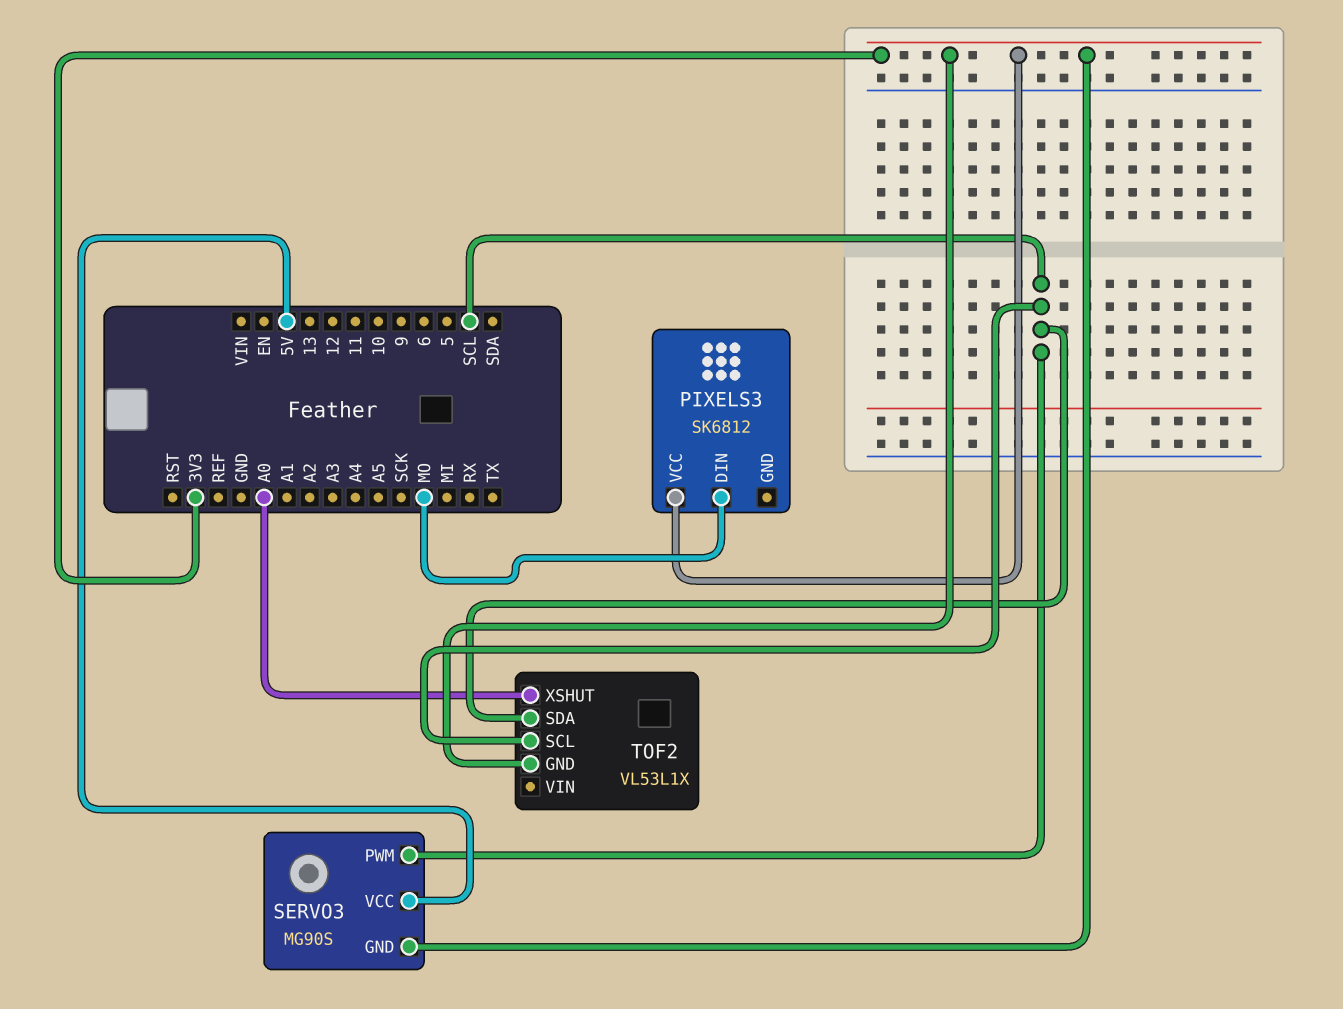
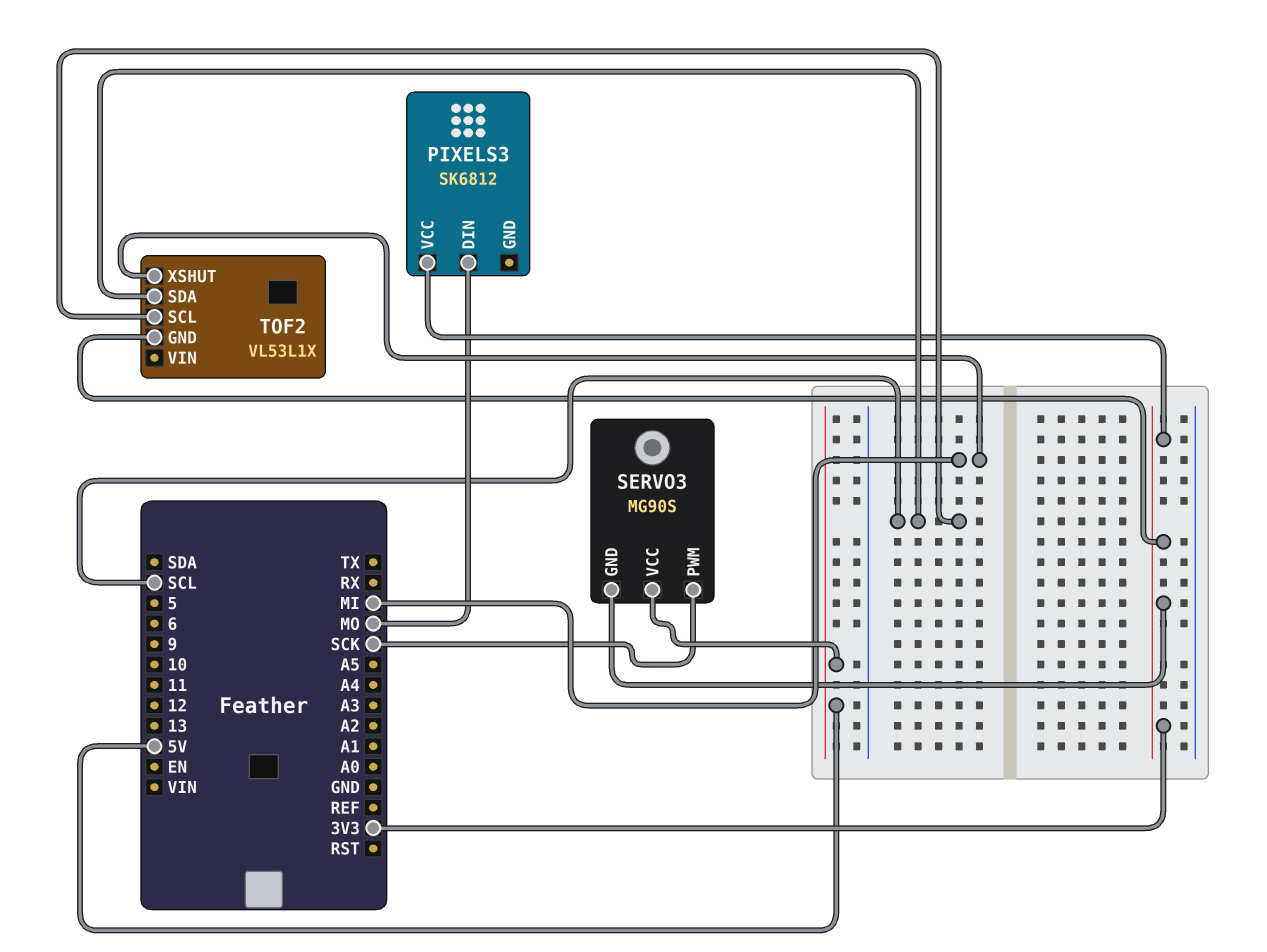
SERVO3 pin PWM: SCL -> SCK
TOF2 pin XSHUT: A0 -> MI

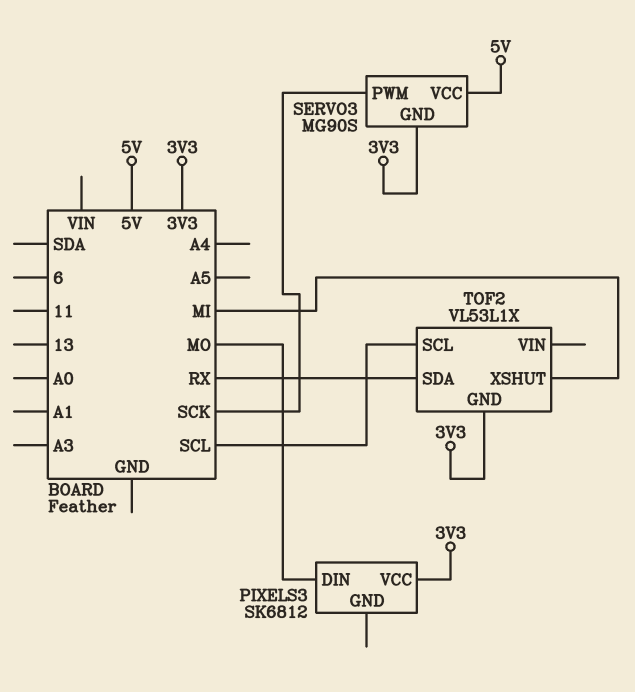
TOF2 pin SDA: SCL -> RX

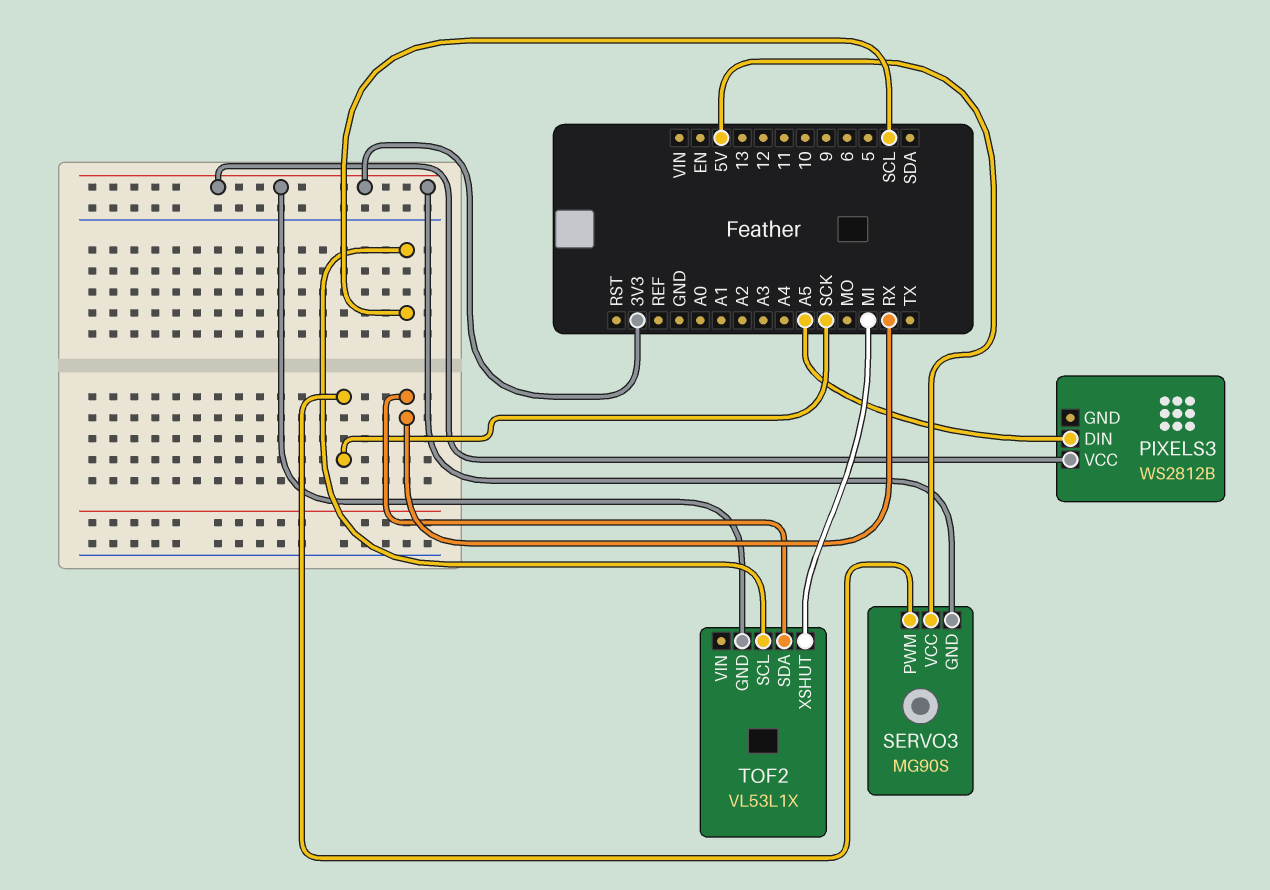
PIXELS3: SK6812 -> WS2812B
PIXELS3 pin DIN: MO -> A5

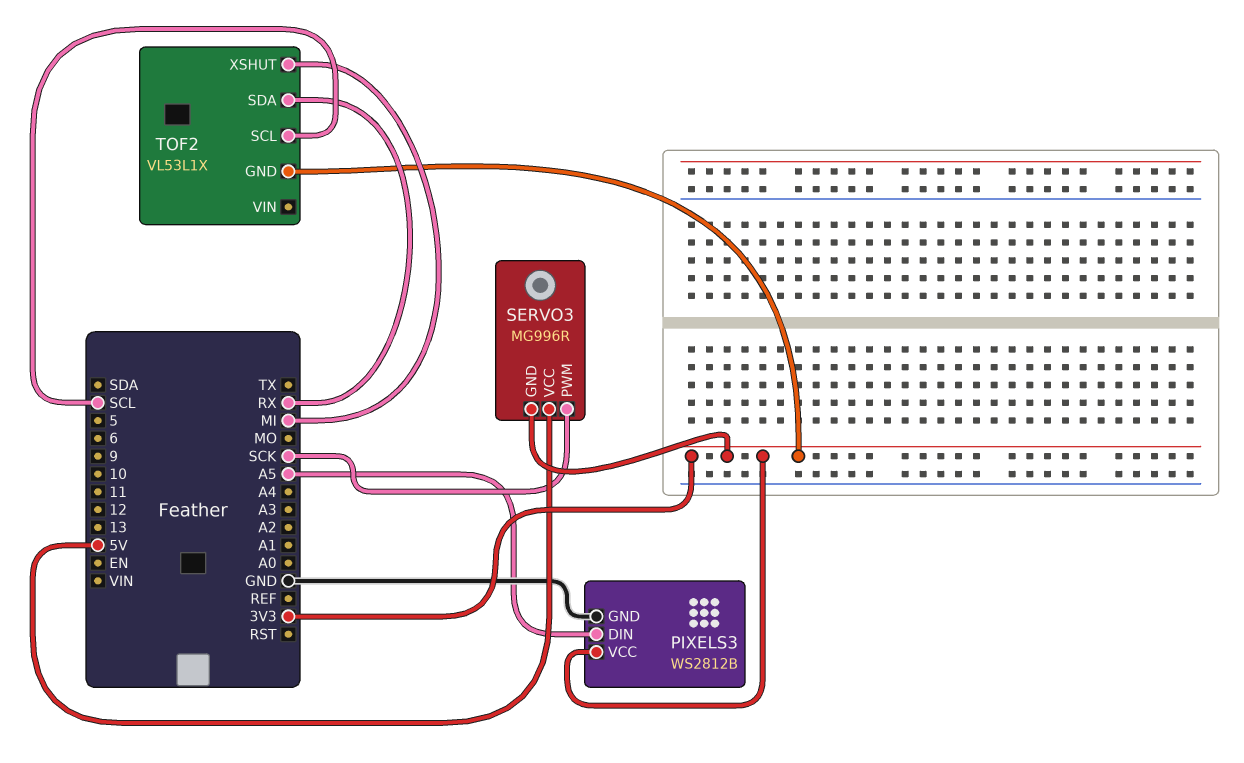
PIXELS3 pin GND: none -> GND
SERVO3: MG90S -> MG996R

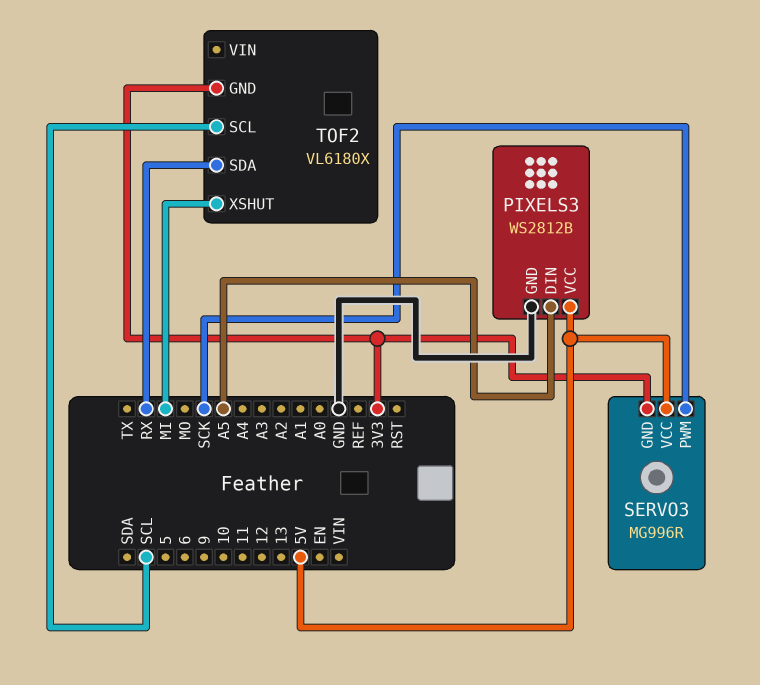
PIXELS3 pin VCC: 3V3 -> 5V
TOF2: VL53L1X -> VL6180X

